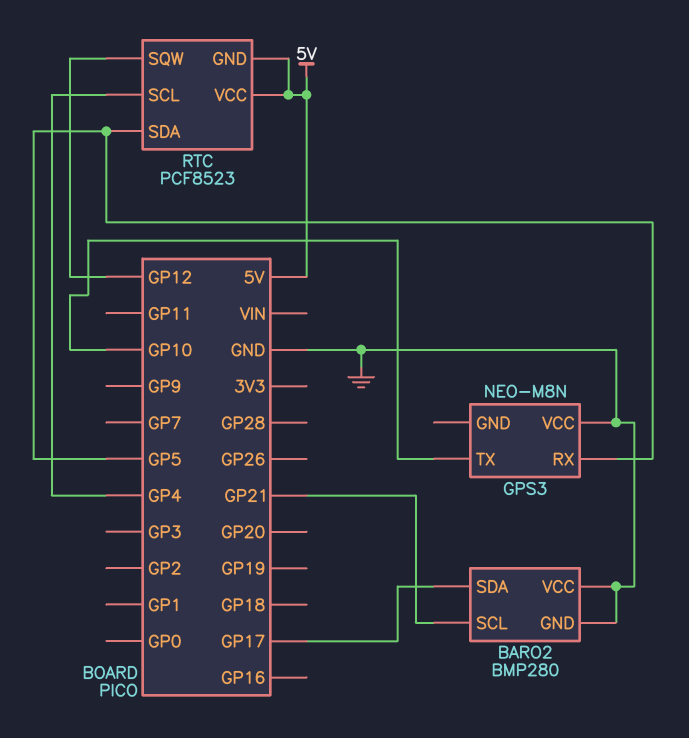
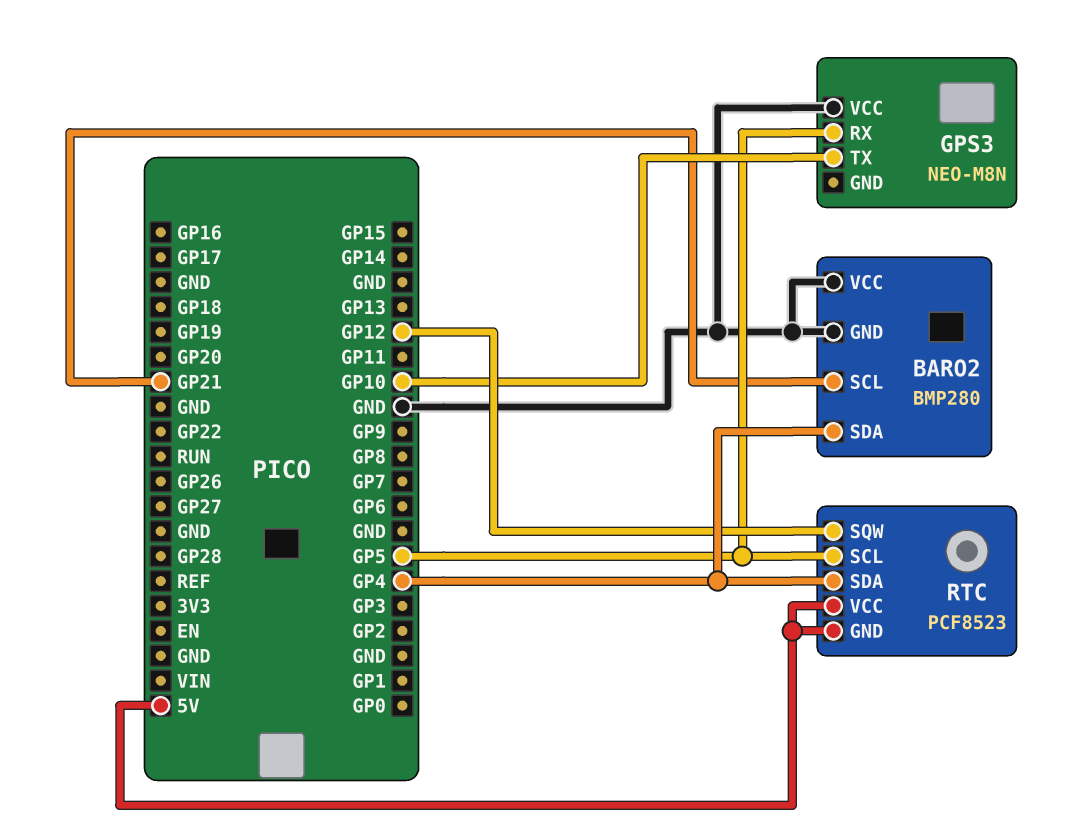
BARO2 pin SDA: GP17 -> GP4
RTC pin SCL: GP4 -> GP5
RTC pin SDA: GP5 -> GP4

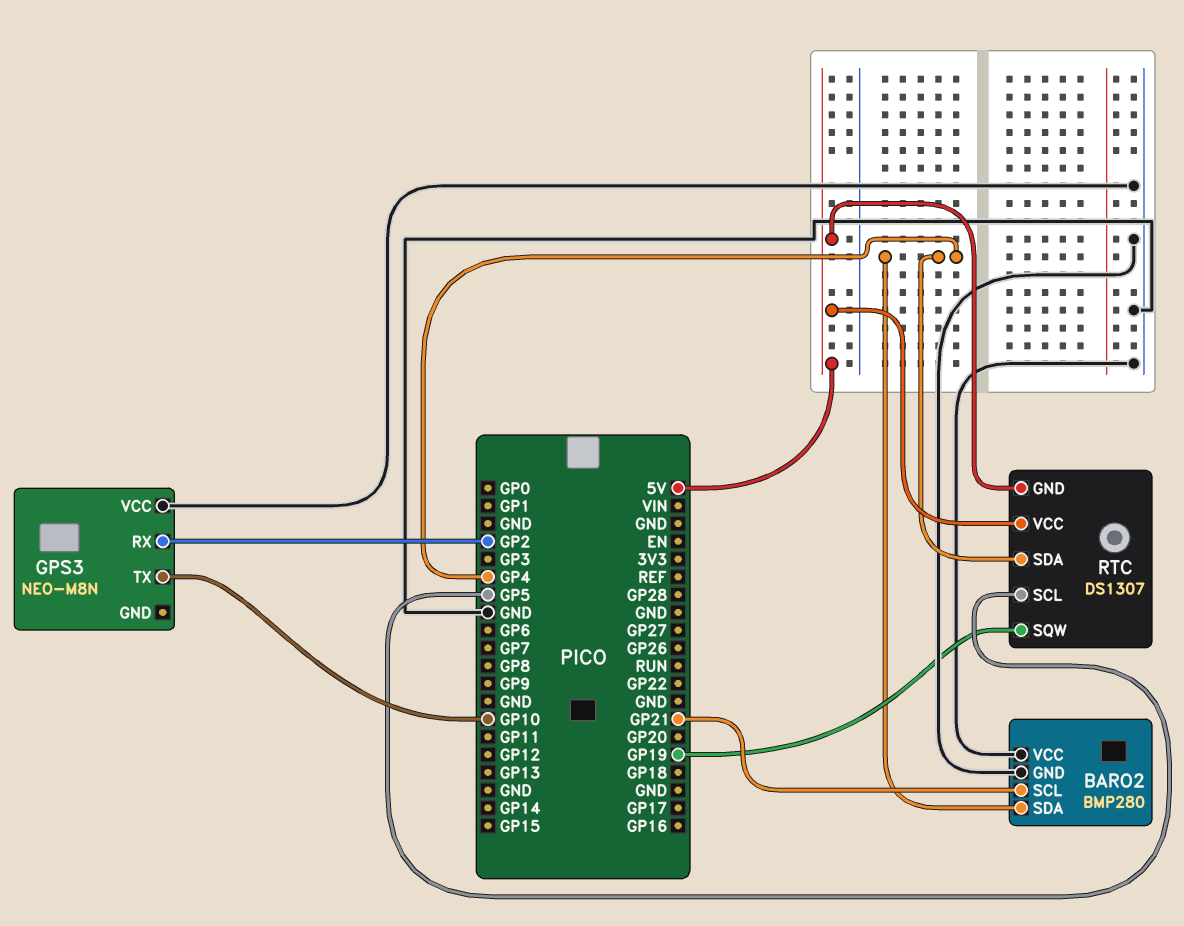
GPS3 pin RX: GP5 -> GP2
RTC: PCF8523 -> DS1307
RTC pin SQW: GP12 -> GP19

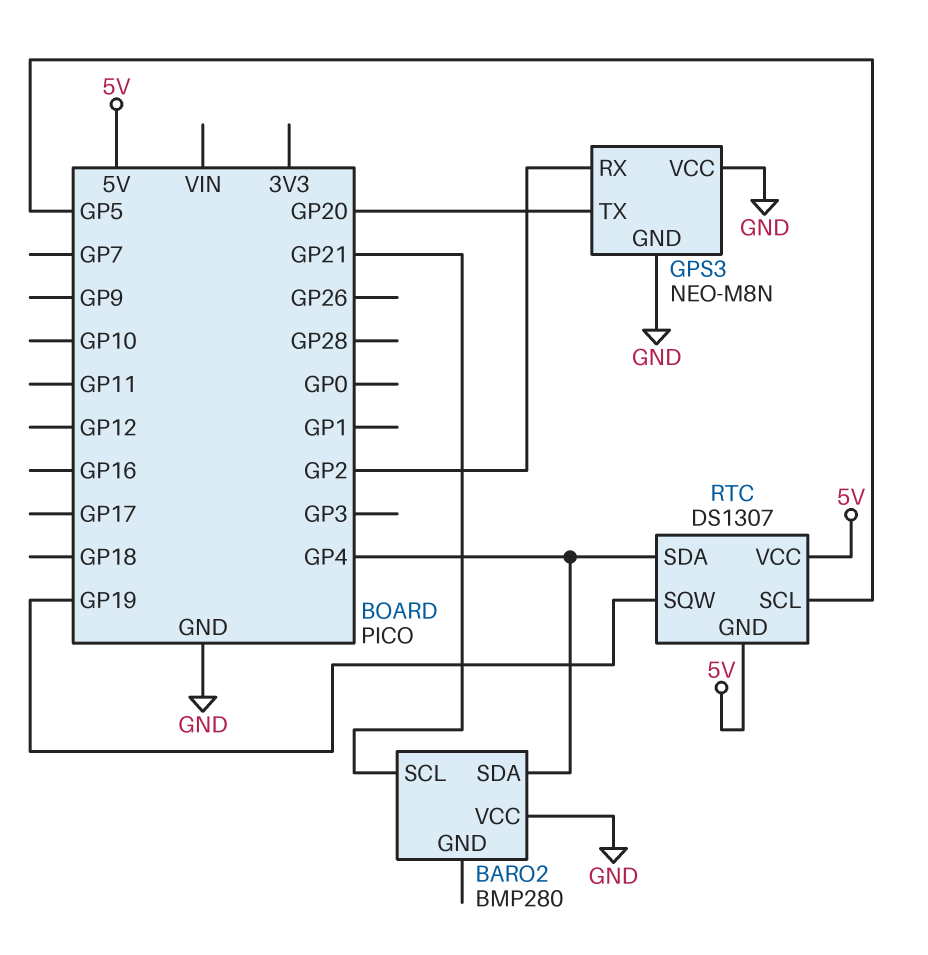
BARO2 pin GND: GND -> none
GPS3 pin GND: none -> GND
GPS3 pin TX: GP10 -> GP20

